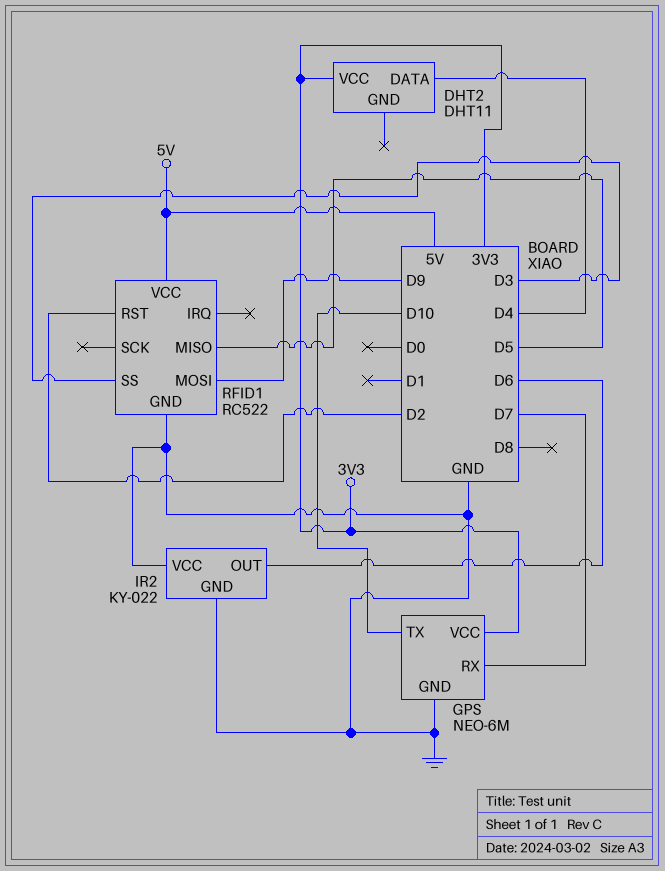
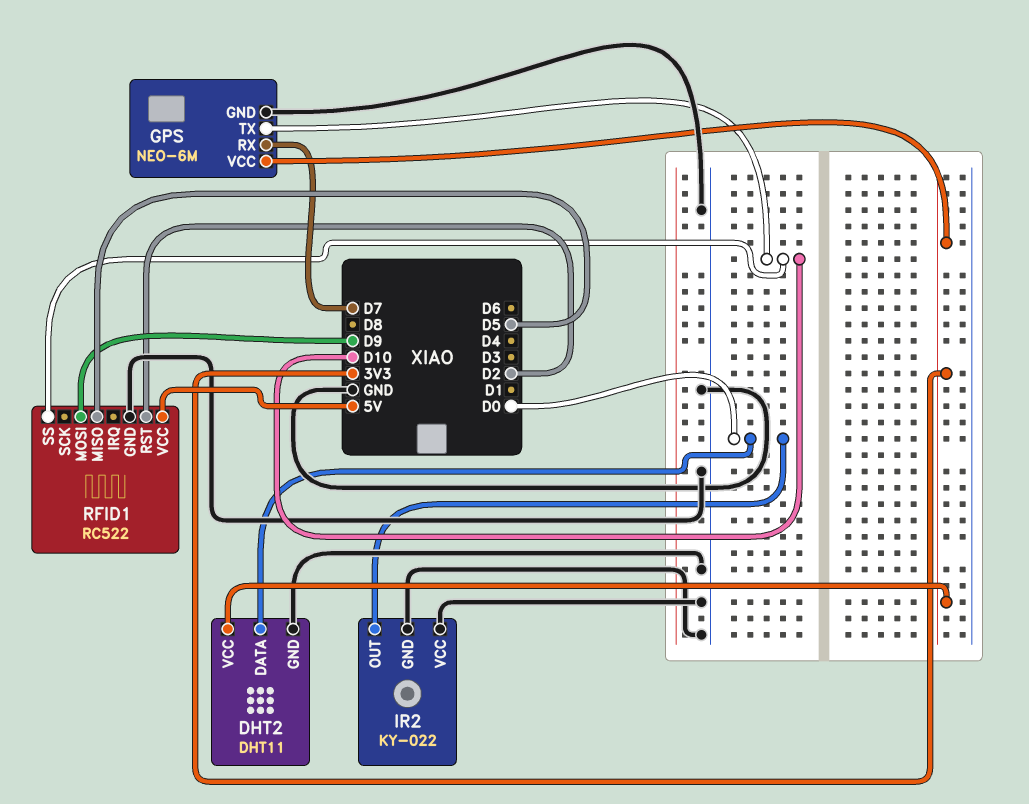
DHT2 pin DATA: D4 -> D0
DHT2 pin GND: none -> GND
IR2 pin OUT: D6 -> D0
RFID1 pin SS: D3 -> D10

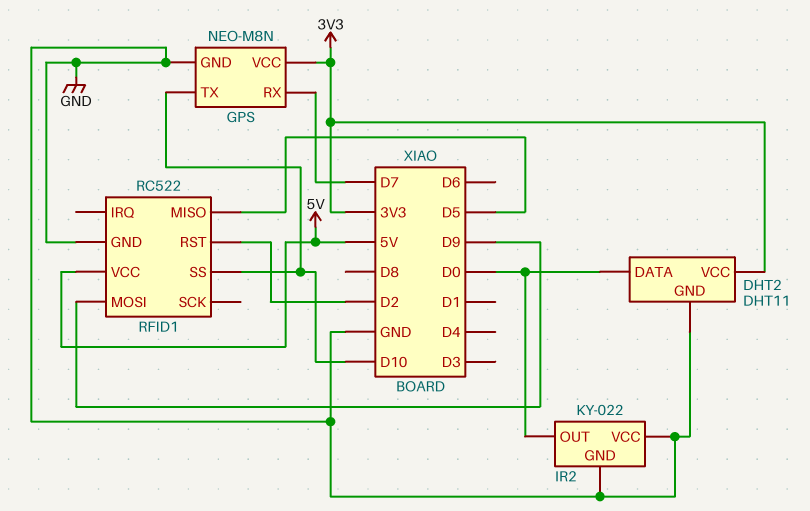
GPS: NEO-6M -> NEO-M8N

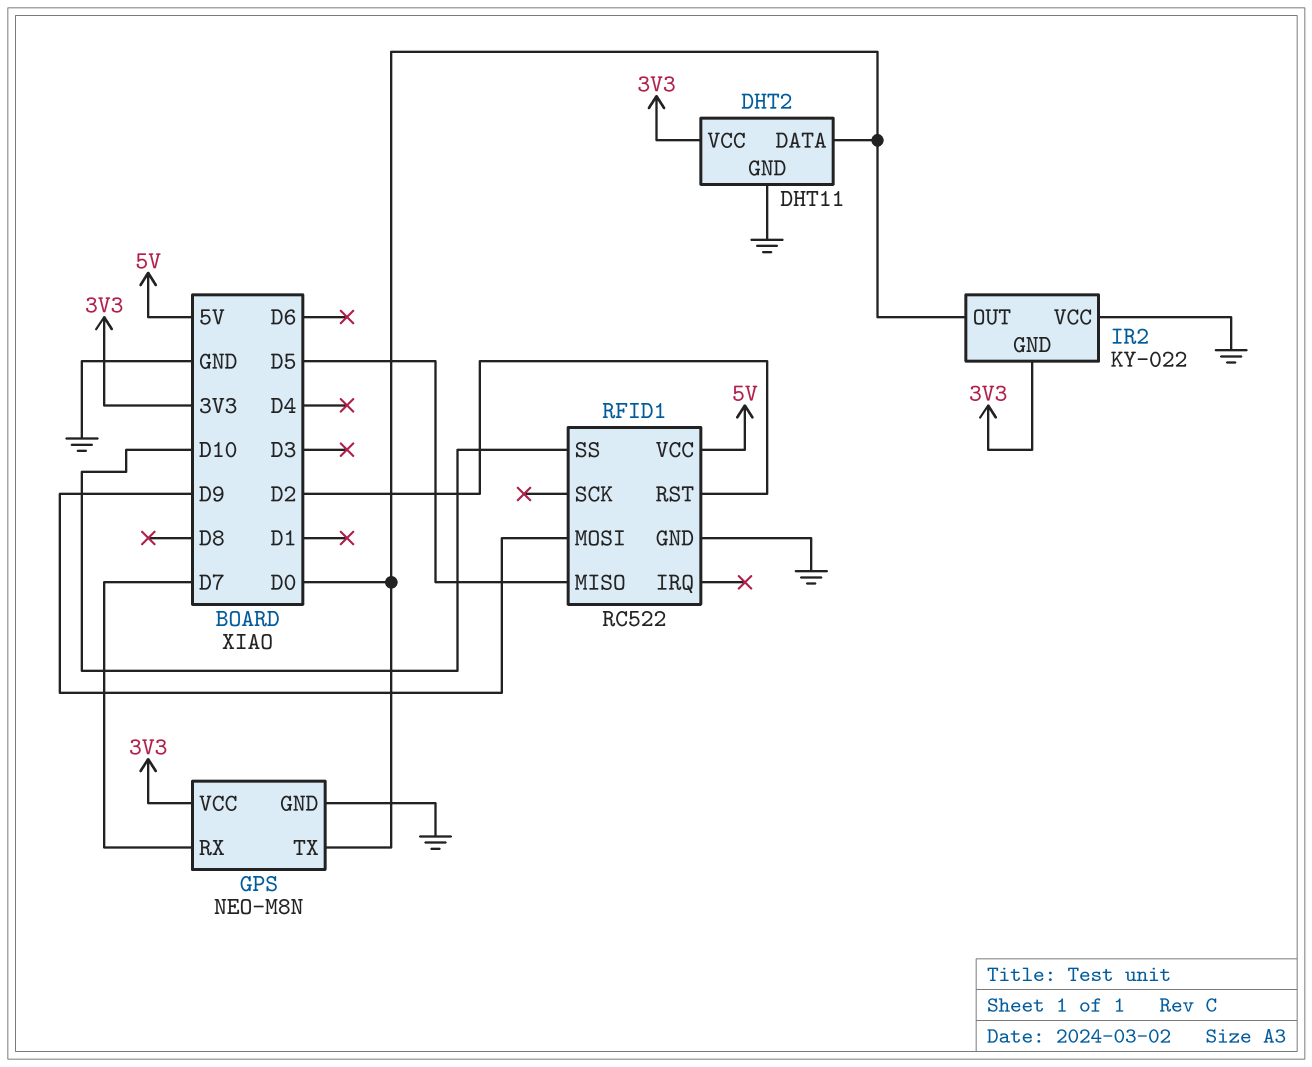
GPS pin TX: D10 -> D0
IR2 pin GND: GND -> 3V3

